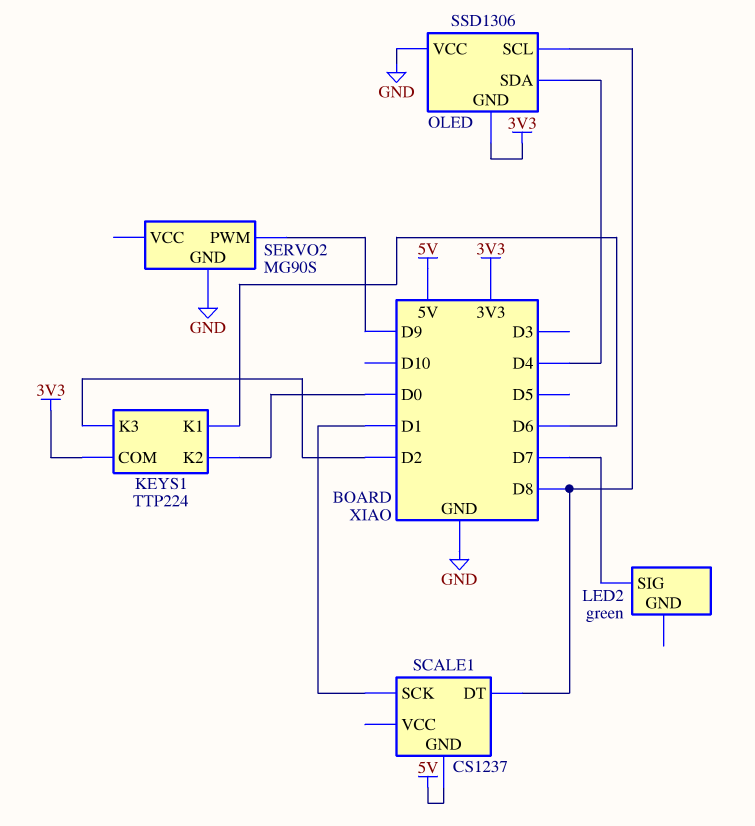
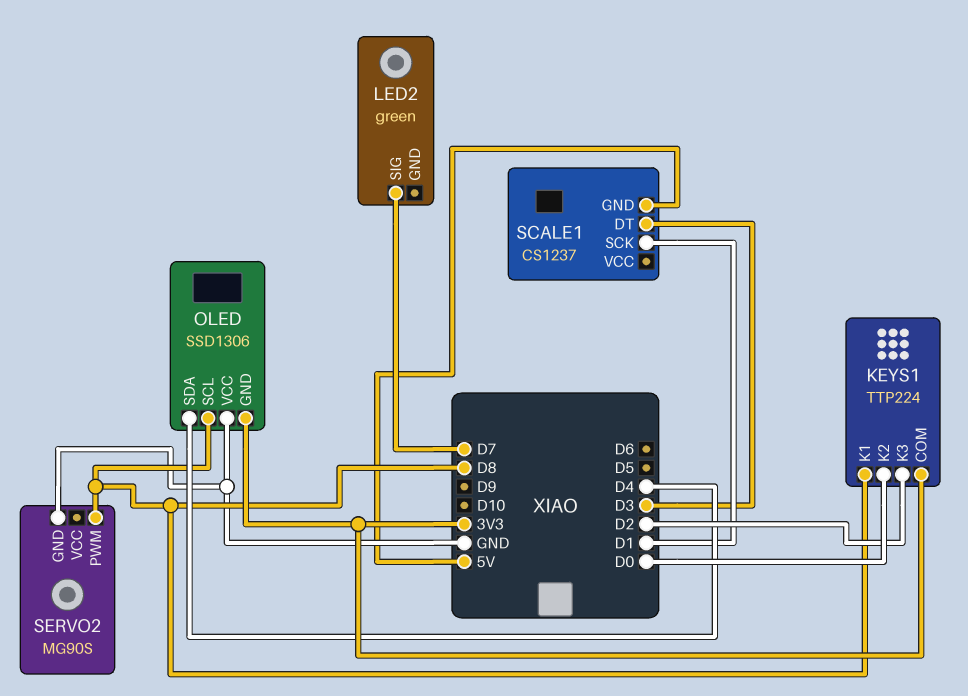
KEYS1 pin K1: D6 -> D8
SCALE1 pin DT: D8 -> D3
SERVO2 pin PWM: D9 -> D8

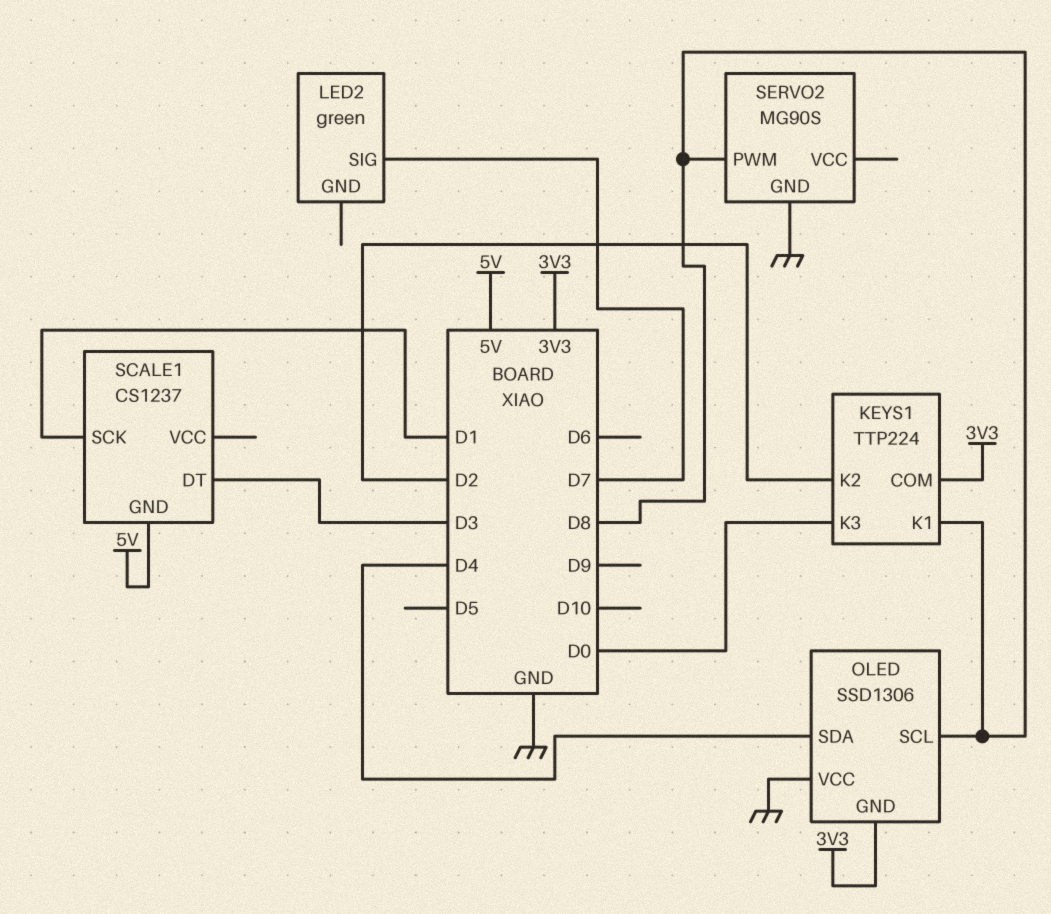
KEYS1 pin K2: D0 -> D2
KEYS1 pin K3: D2 -> D0

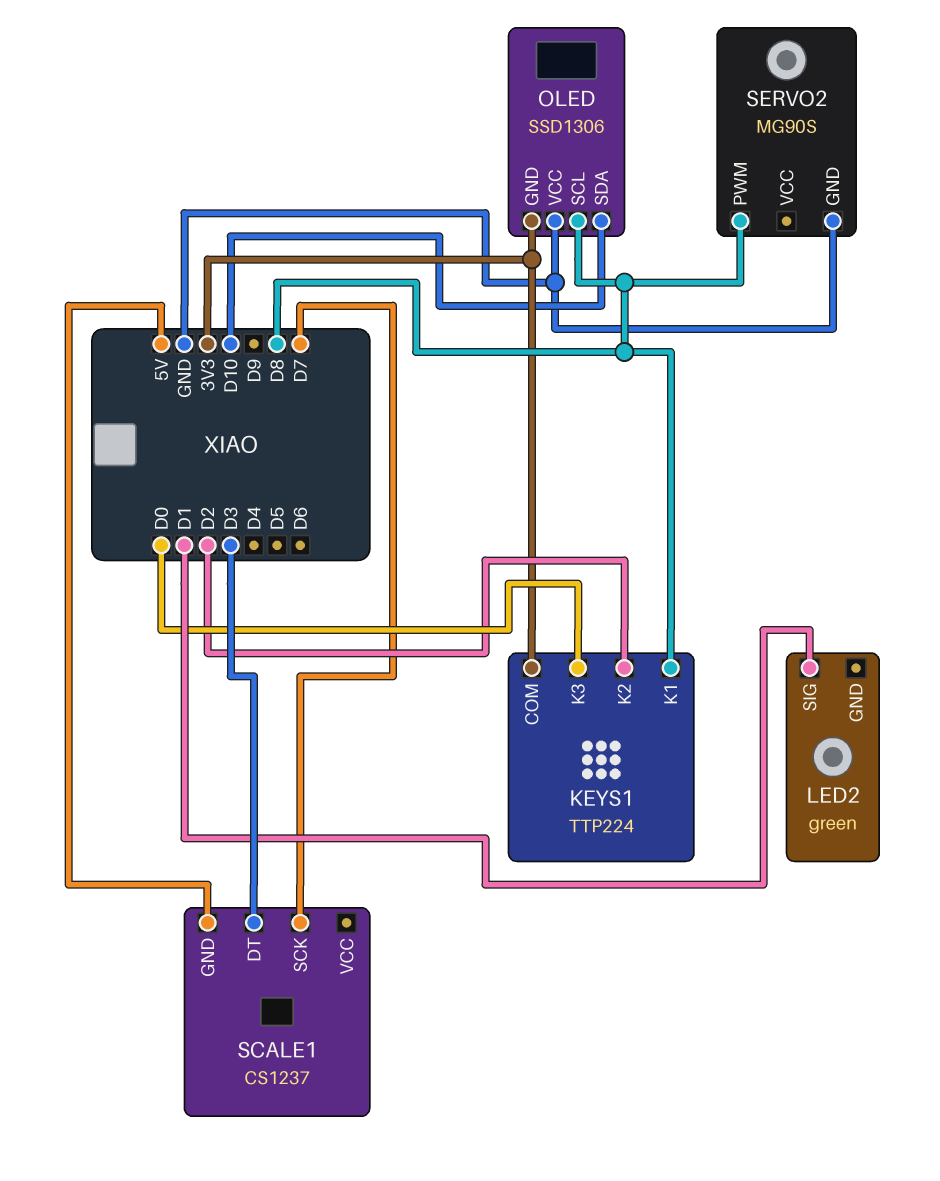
LED2 pin SIG: D7 -> D1
OLED pin SDA: D4 -> D10
SCALE1 pin SCK: D1 -> D7

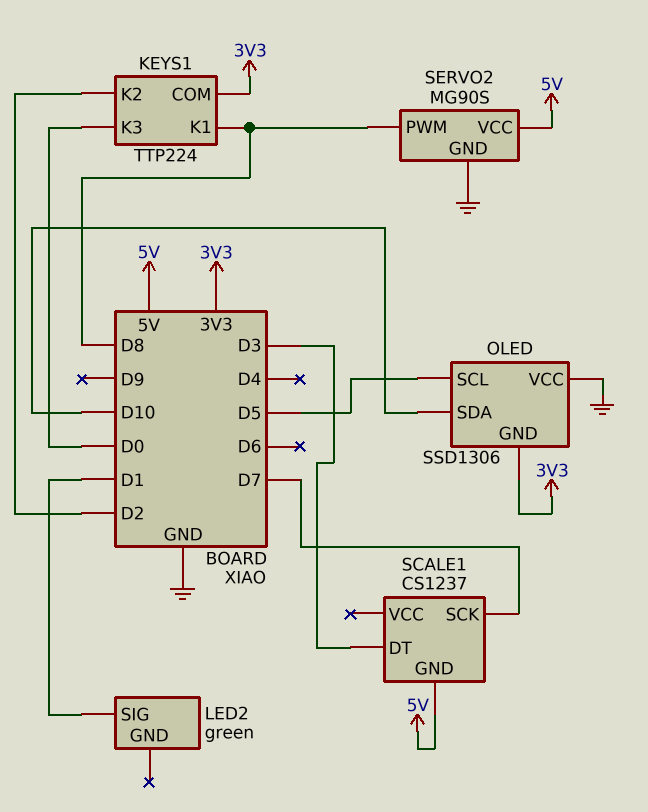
OLED pin SCL: D8 -> D5
SERVO2 pin VCC: none -> 5V

